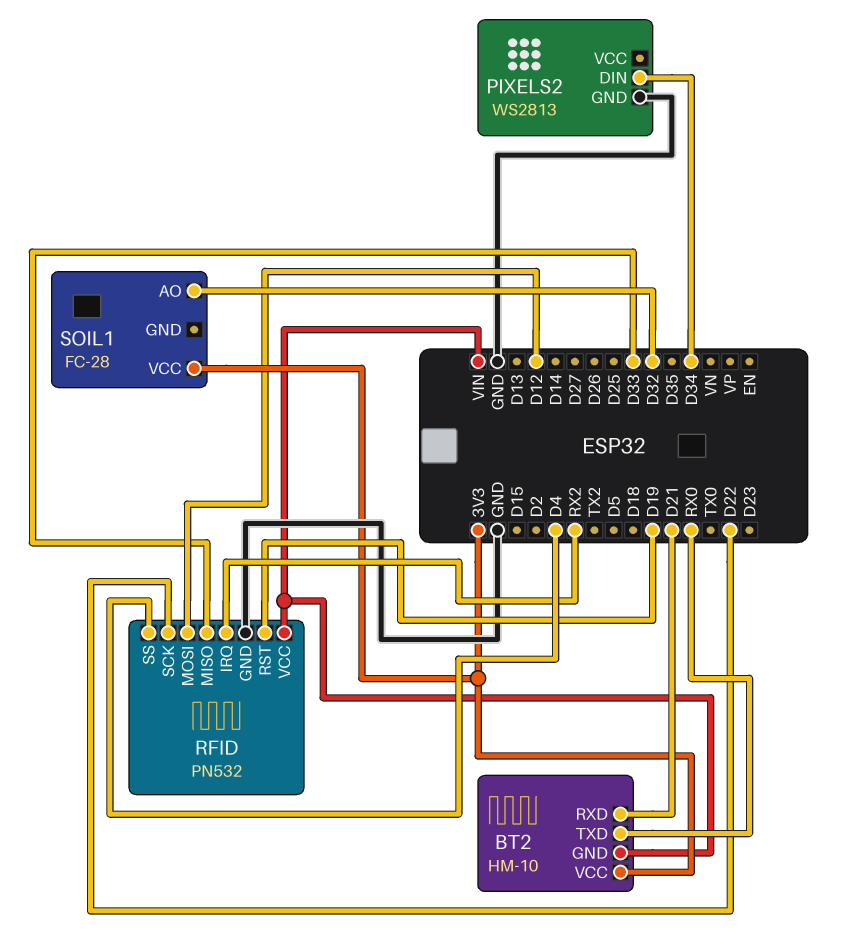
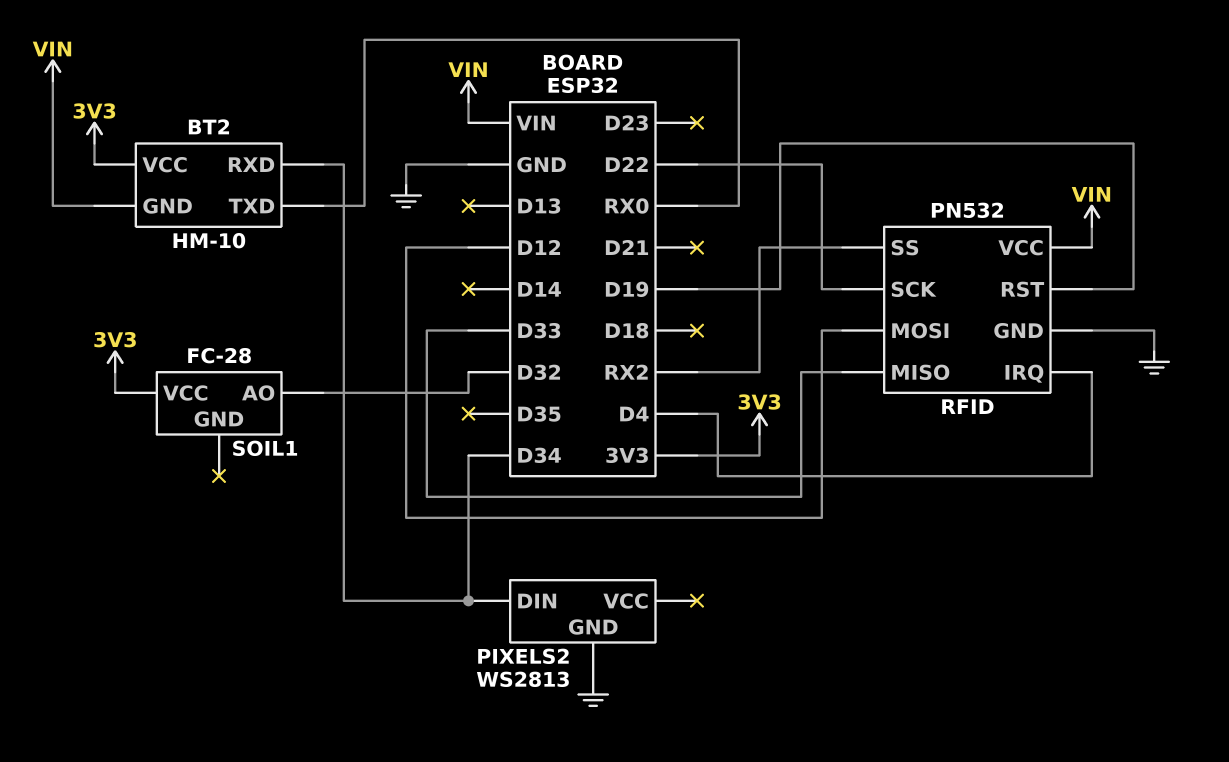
BT2 pin RXD: D21 -> D34
RFID pin IRQ: RX2 -> D4
RFID pin SS: D4 -> RX2

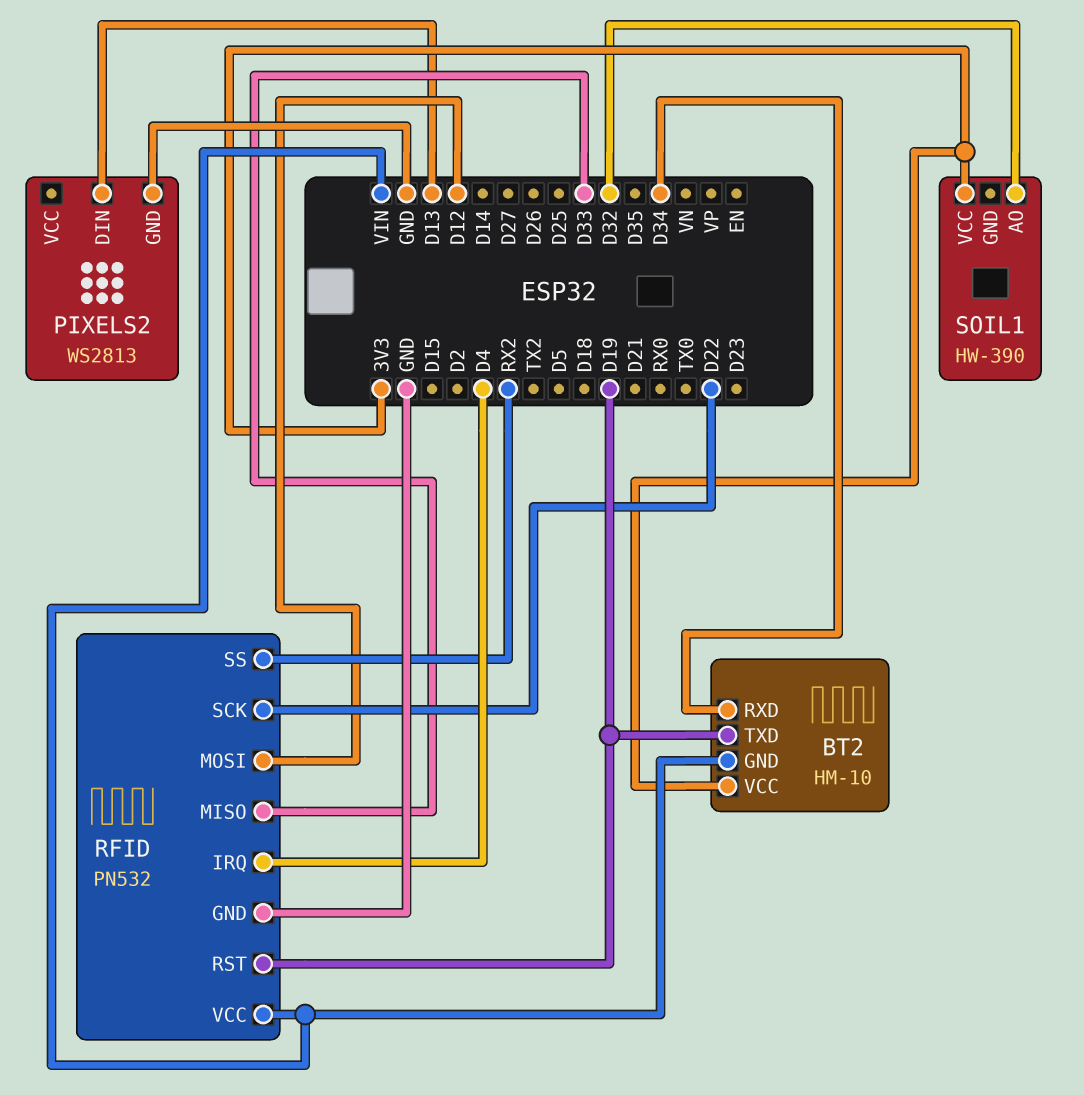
BT2 pin TXD: RX0 -> D19
PIXELS2 pin DIN: D34 -> D13
SOIL1: FC-28 -> HW-390

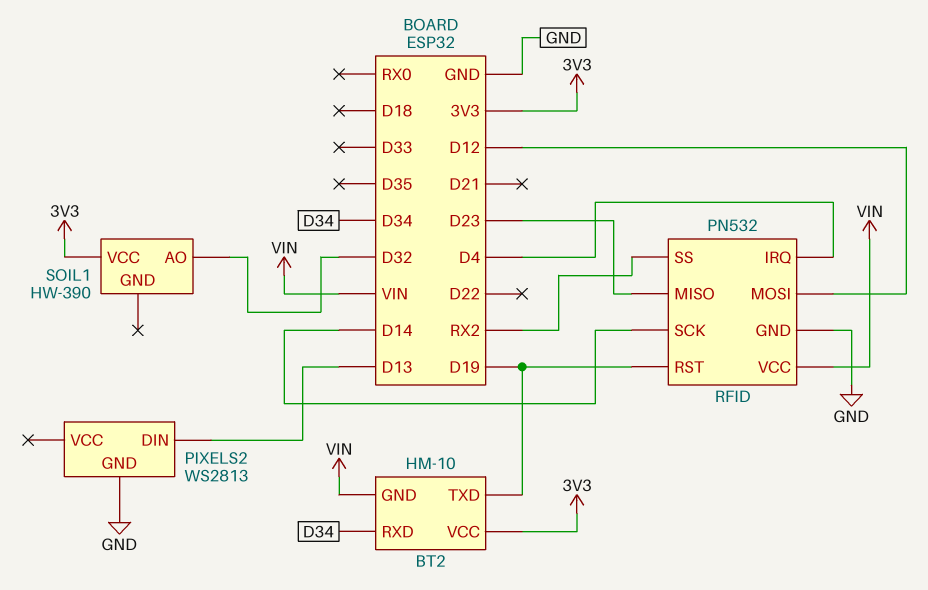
RFID pin MISO: D33 -> D23
RFID pin SCK: D22 -> D14

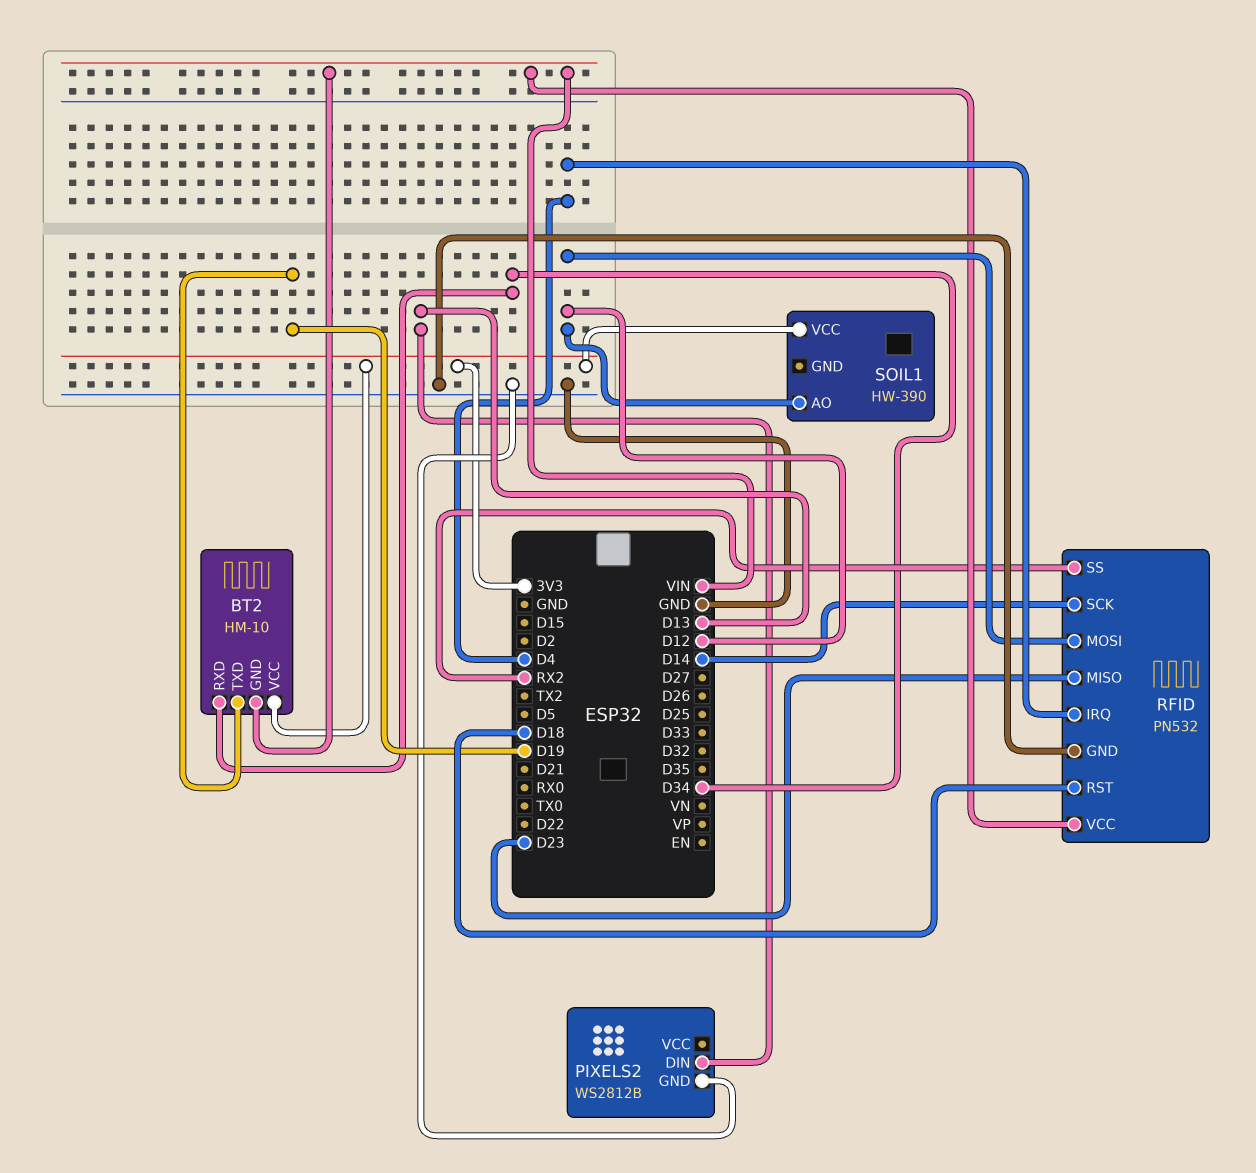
PIXELS2: WS2813 -> WS2812B
RFID pin RST: D19 -> D18
SOIL1 pin AO: D32 -> D12

